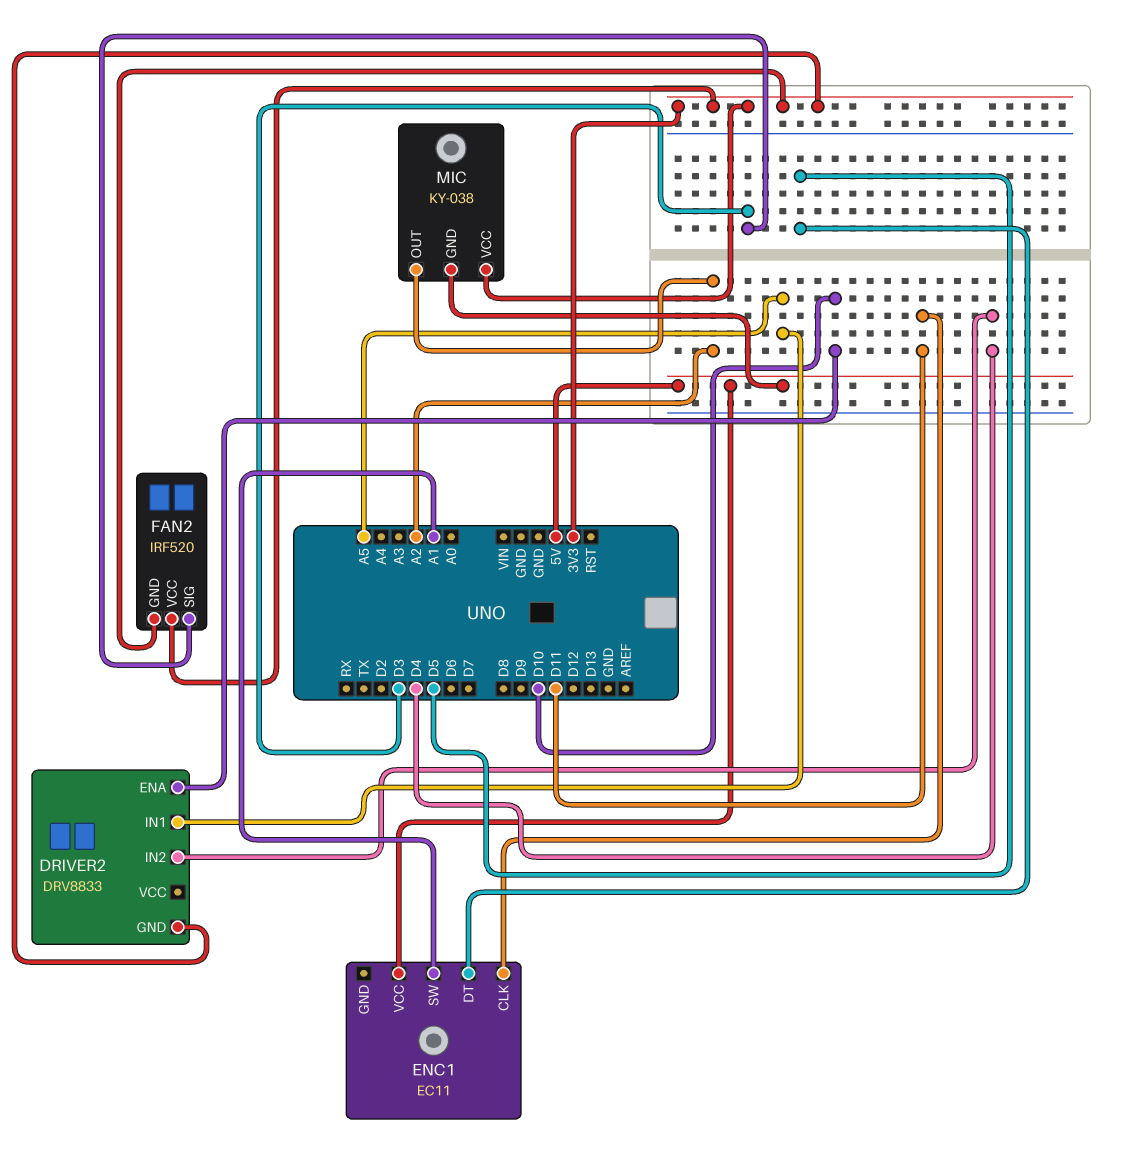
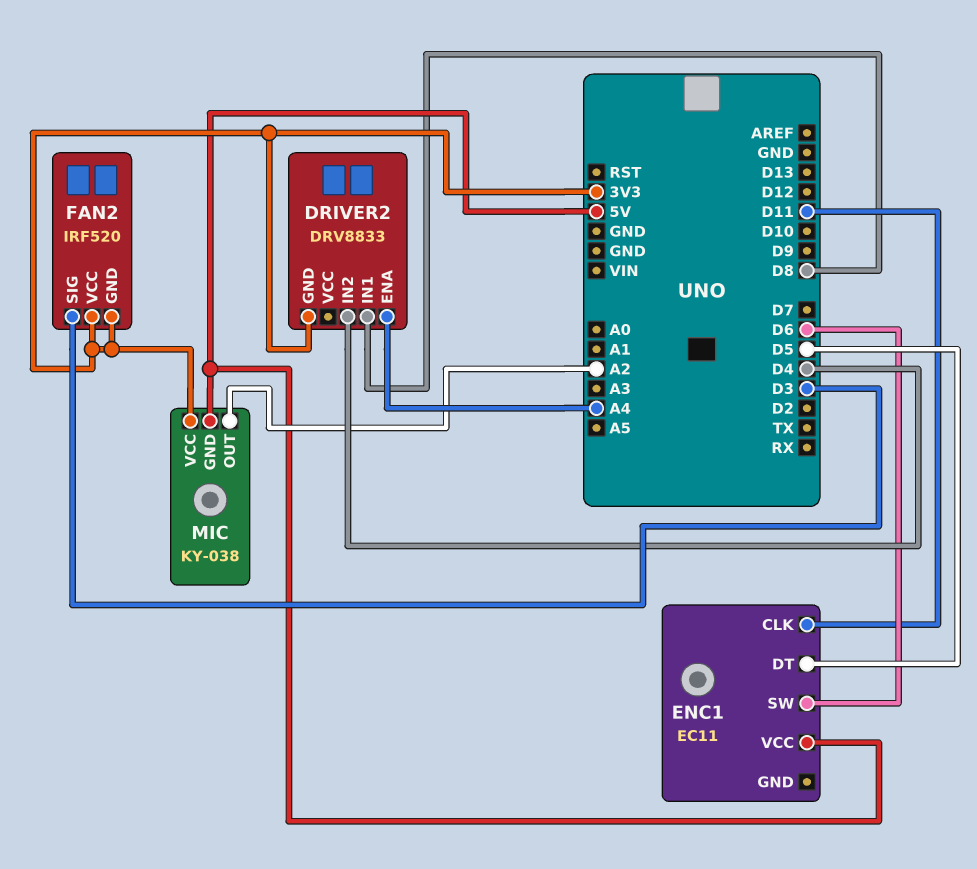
DRIVER2 pin ENA: D10 -> A4
DRIVER2 pin IN1: A5 -> D8
ENC1 pin SW: A1 -> D6

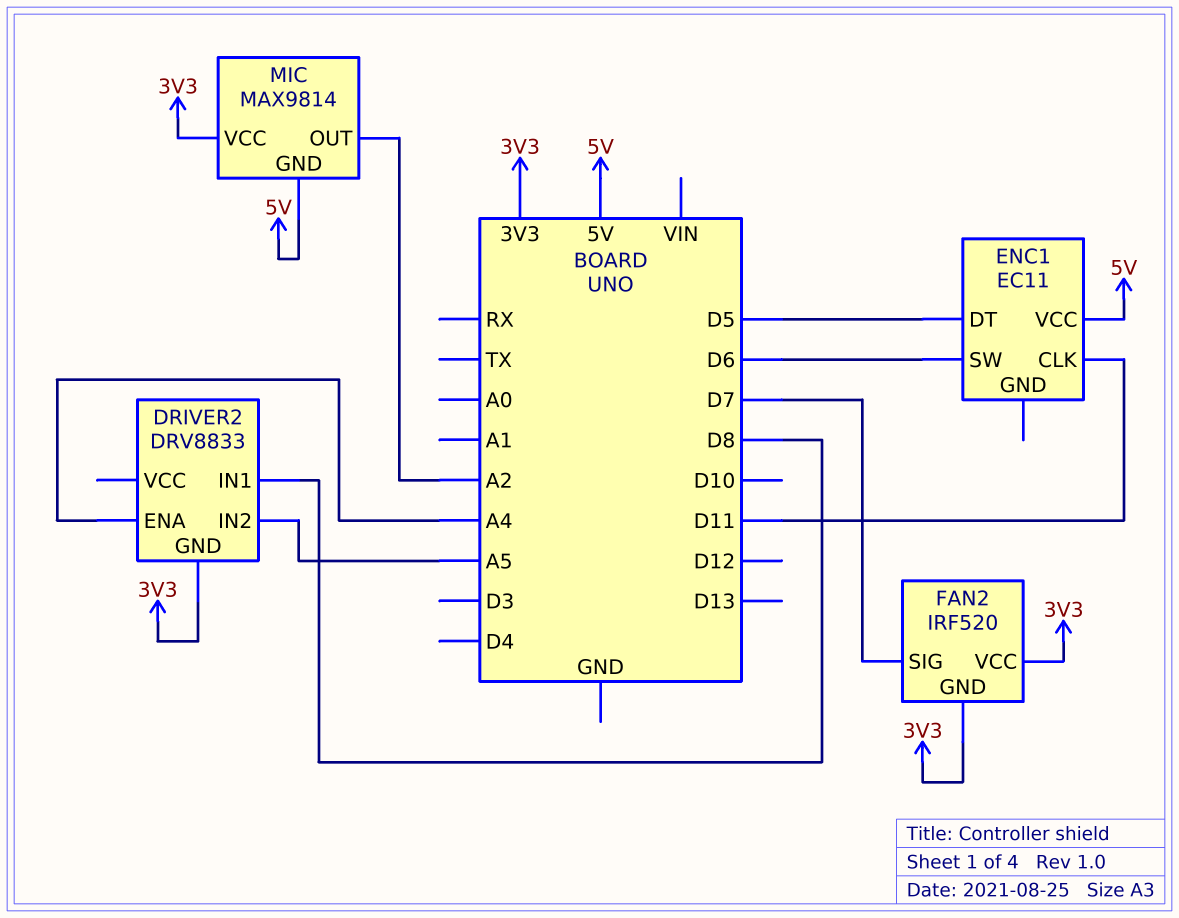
DRIVER2 pin IN2: D4 -> A5
FAN2 pin SIG: D3 -> D7
MIC: KY-038 -> MAX9814

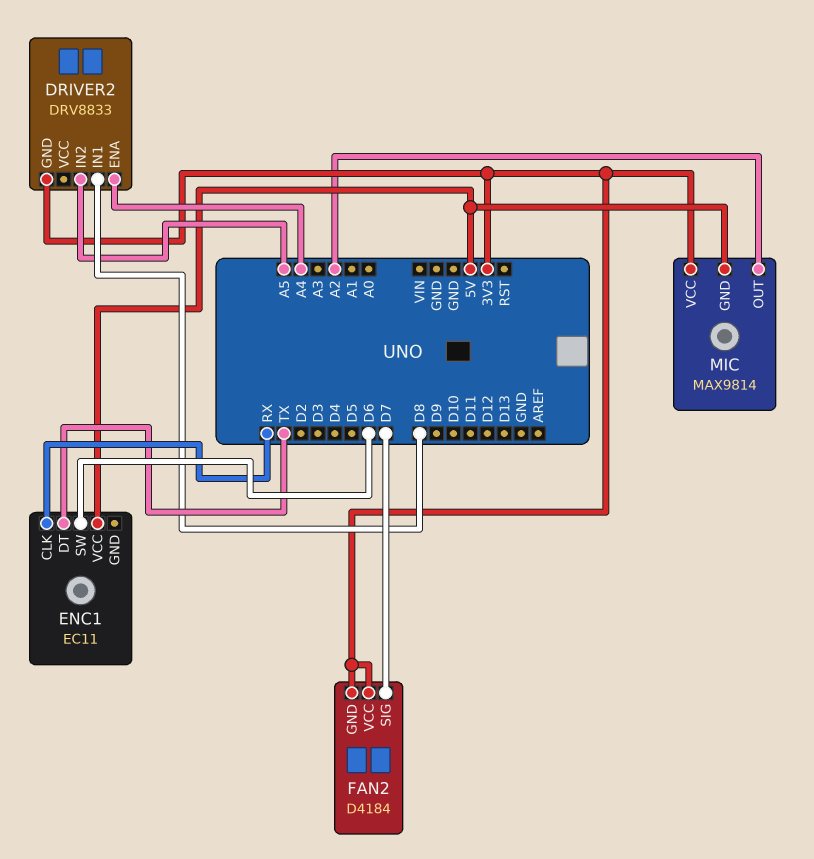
ENC1 pin CLK: D11 -> RX
ENC1 pin DT: D5 -> TX
FAN2: IRF520 -> D4184

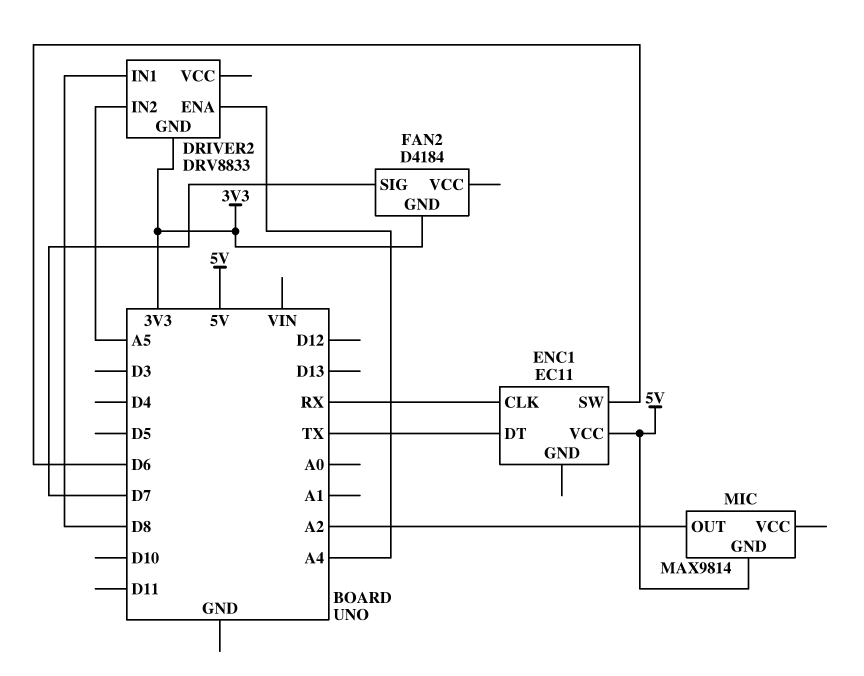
FAN2 pin VCC: 3V3 -> none
MIC pin VCC: 3V3 -> none

